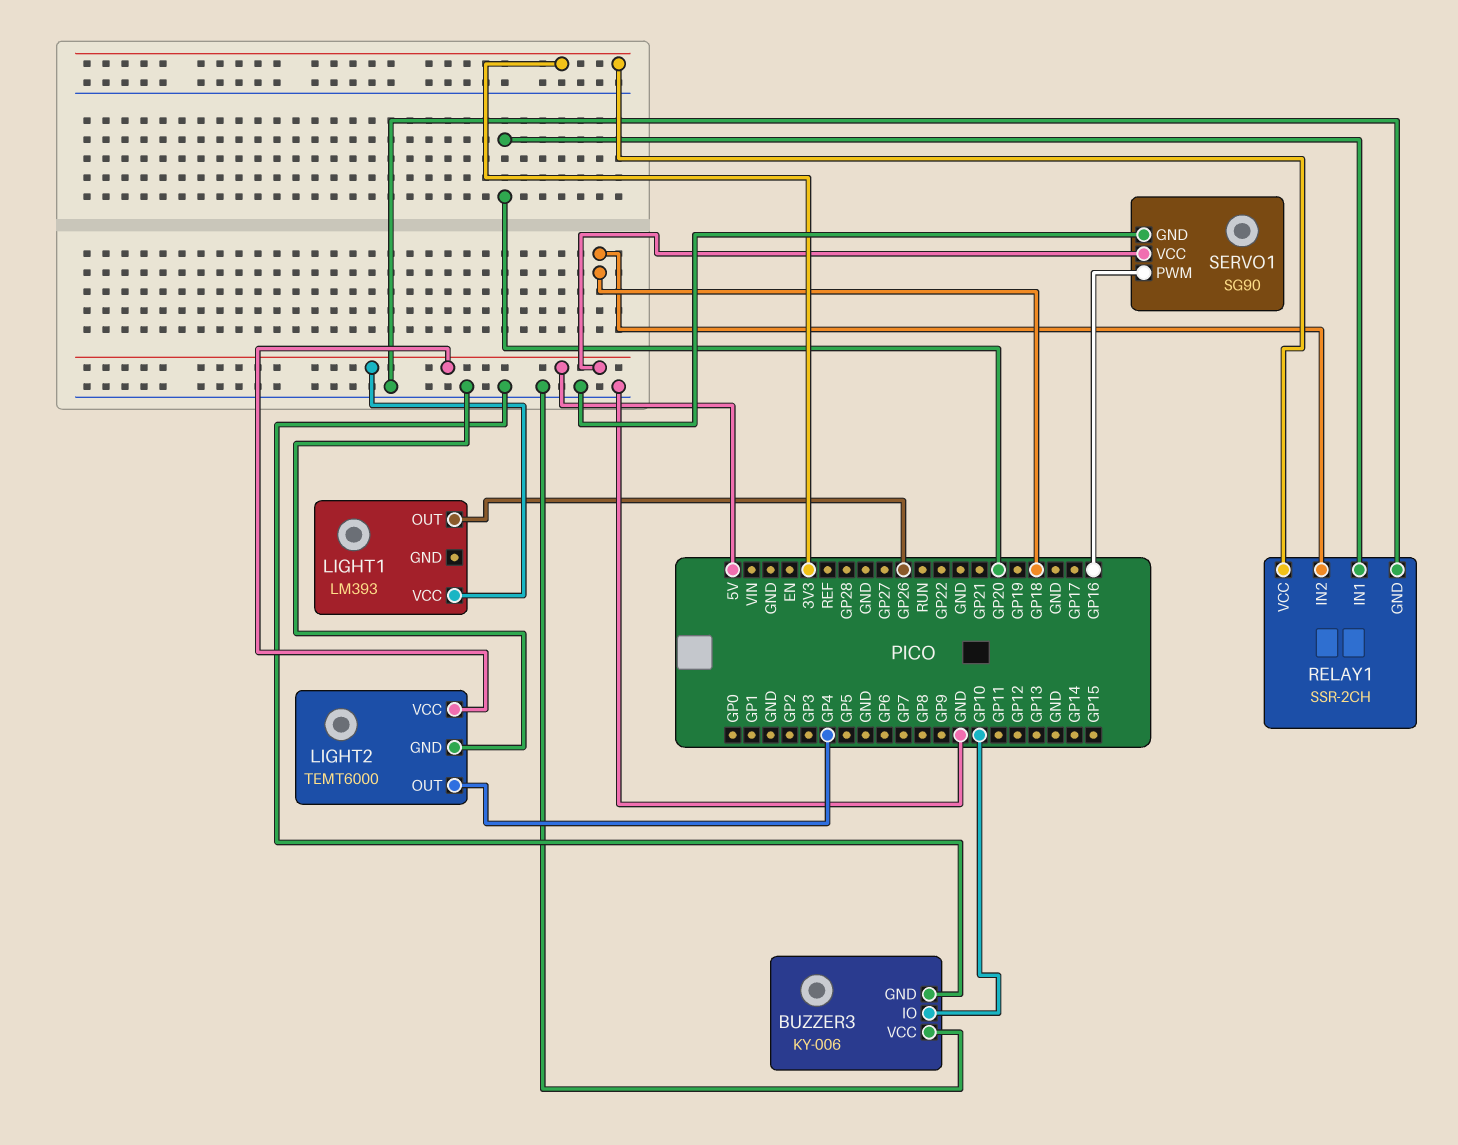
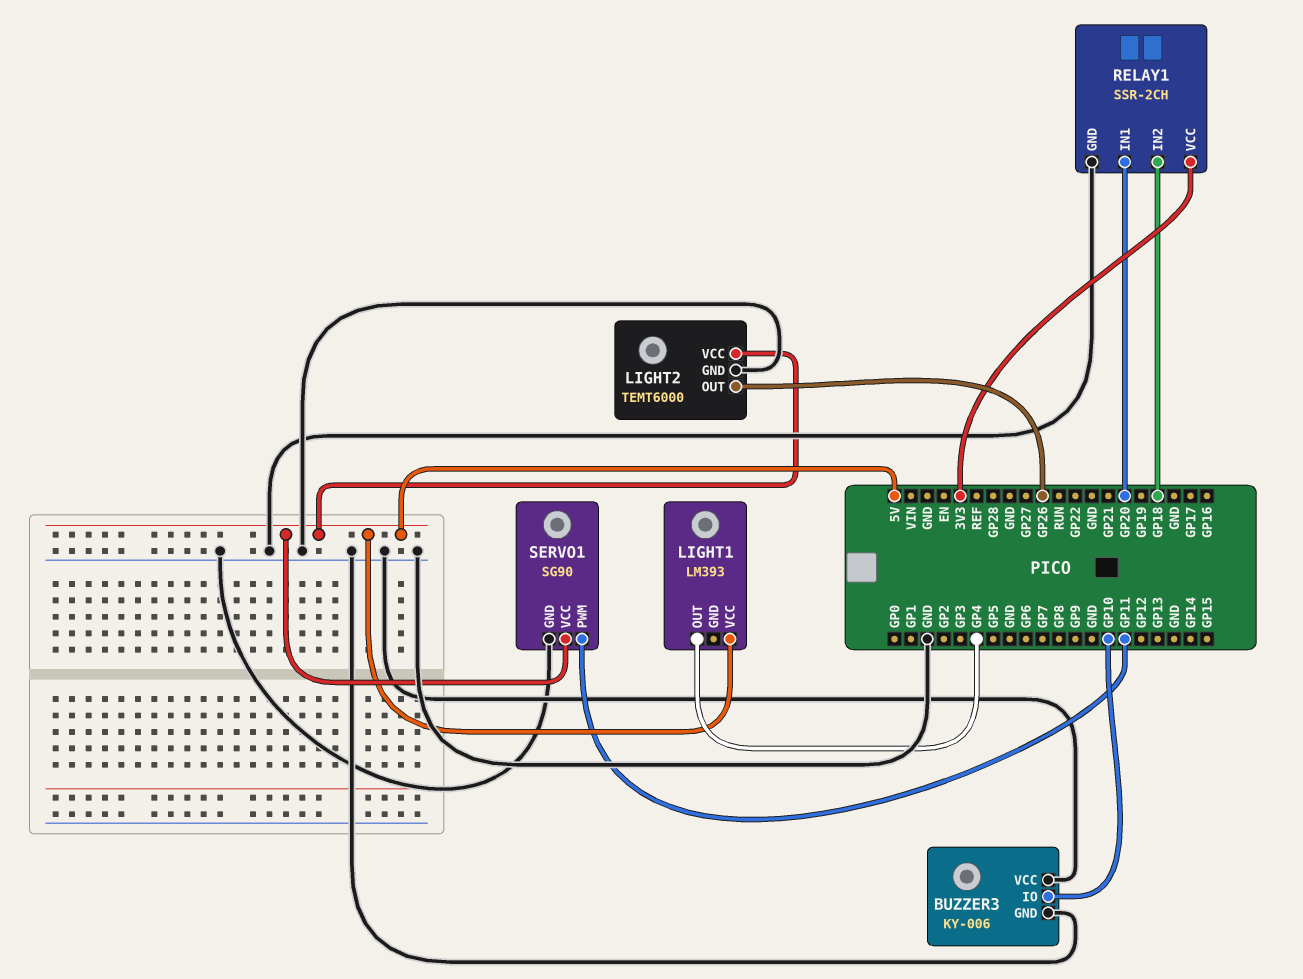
LIGHT1 pin OUT: GP26 -> GP4
LIGHT2 pin OUT: GP4 -> GP26
SERVO1 pin PWM: GP16 -> GP11

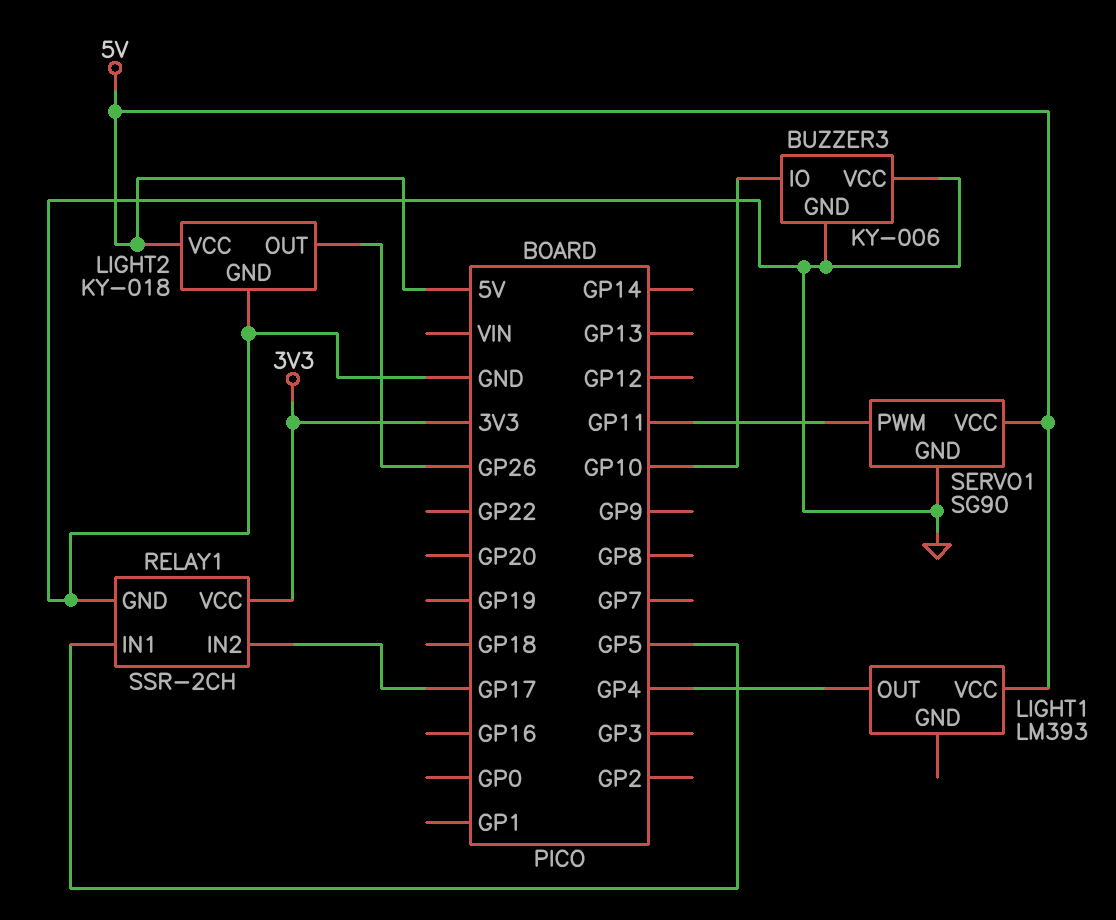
LIGHT2: TEMT6000 -> KY-018
RELAY1 pin IN1: GP20 -> GP5
RELAY1 pin IN2: GP18 -> GP17

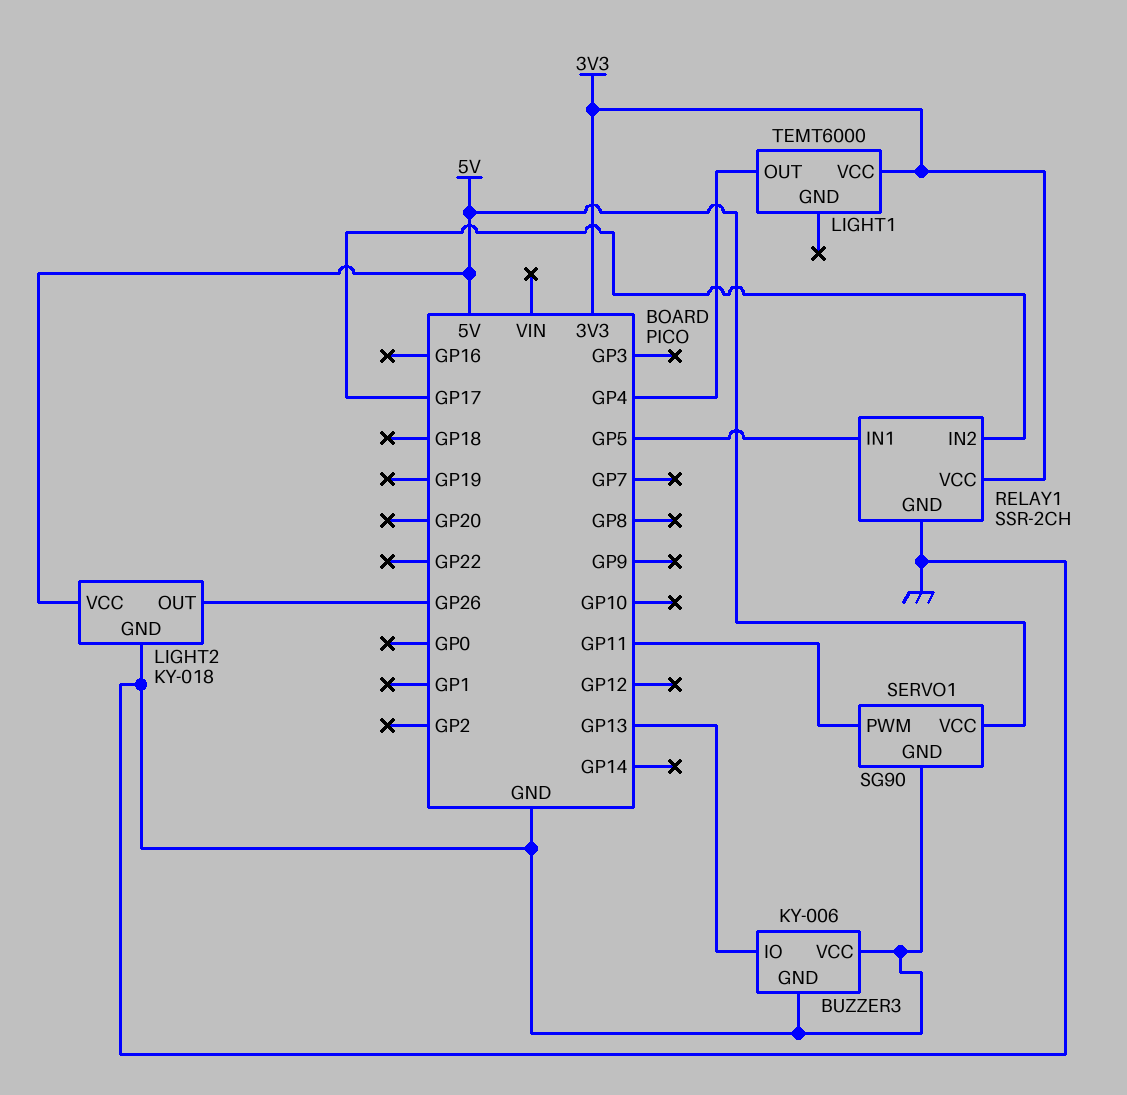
BUZZER3 pin IO: GP10 -> GP13
LIGHT1: LM393 -> TEMT6000
LIGHT1 pin VCC: 5V -> 3V3

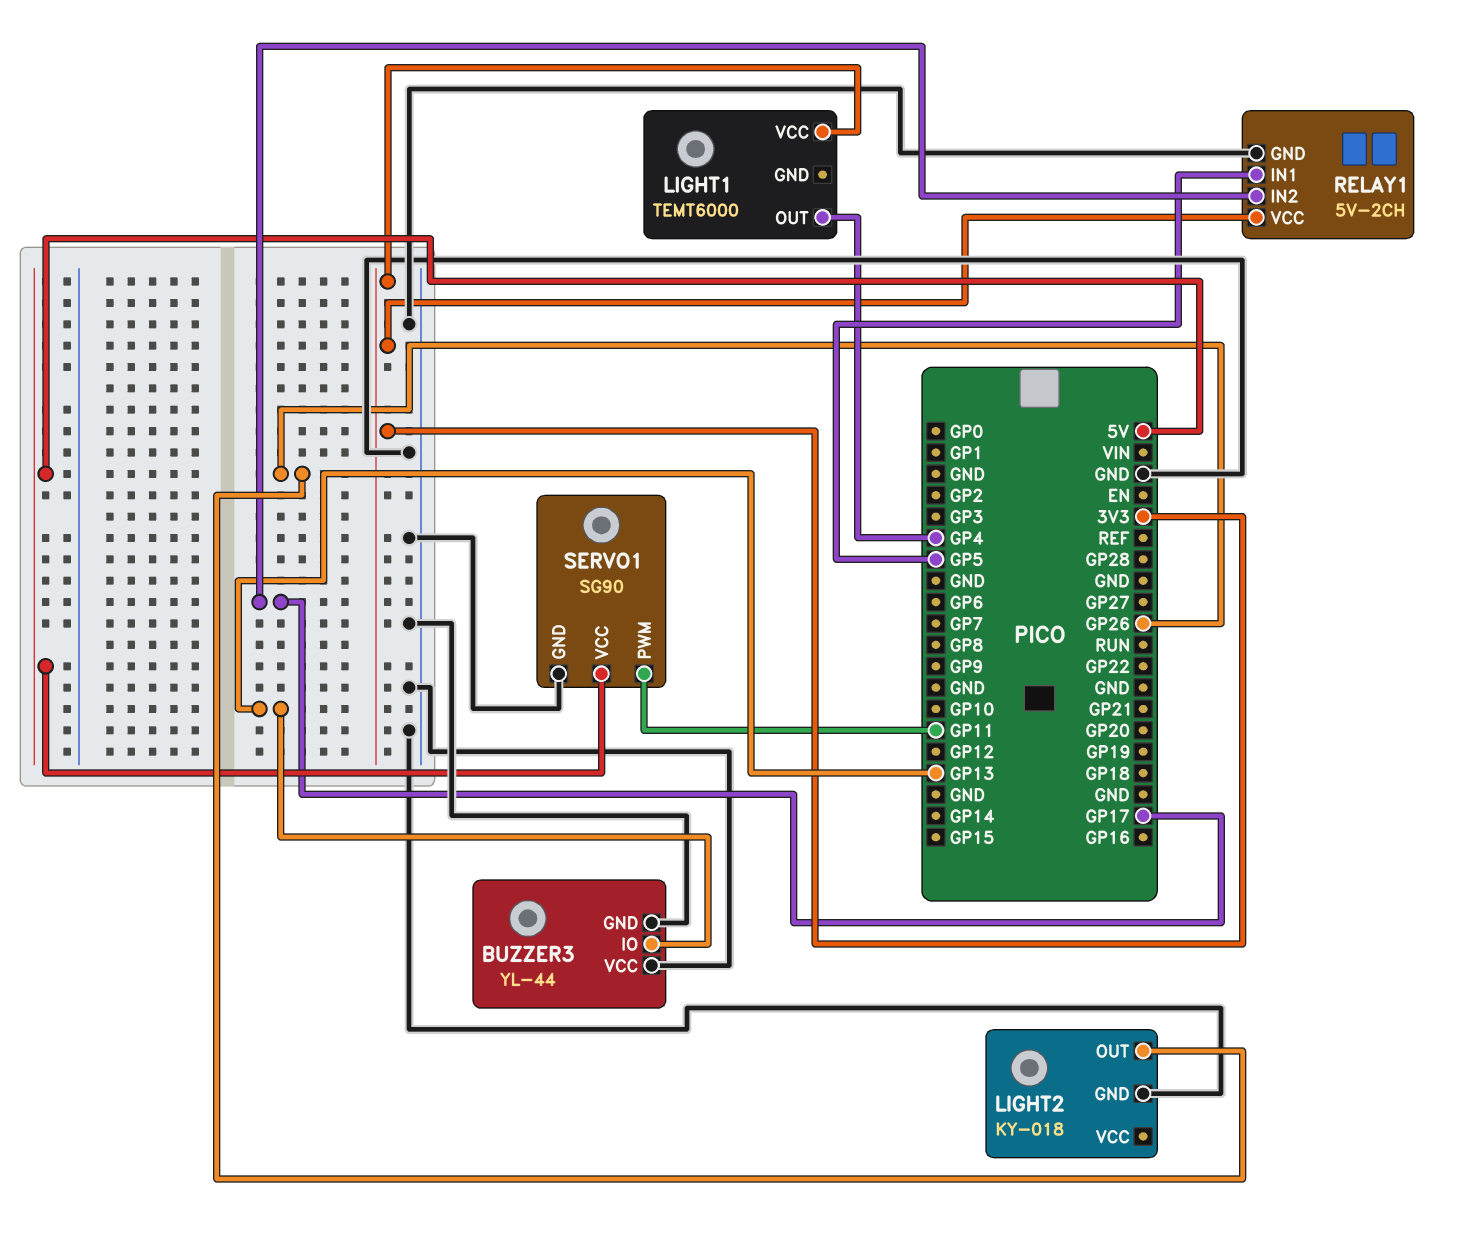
BUZZER3: KY-006 -> YL-44
LIGHT2 pin VCC: 5V -> none
RELAY1: SSR-2CH -> 5V-2CH

